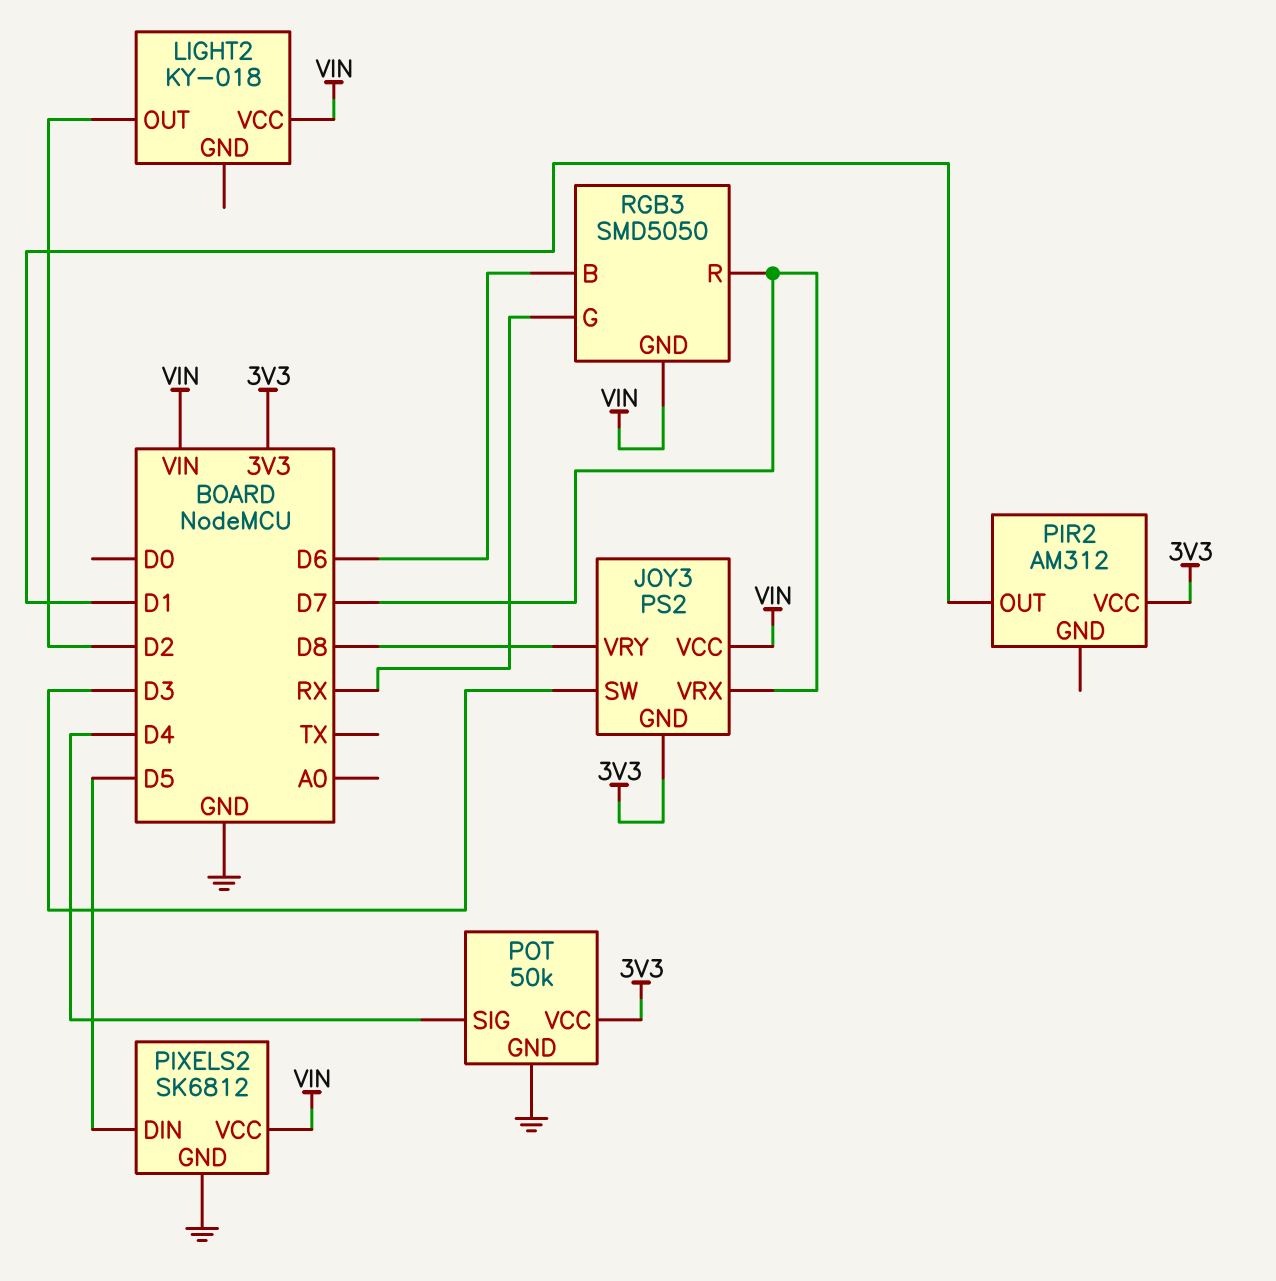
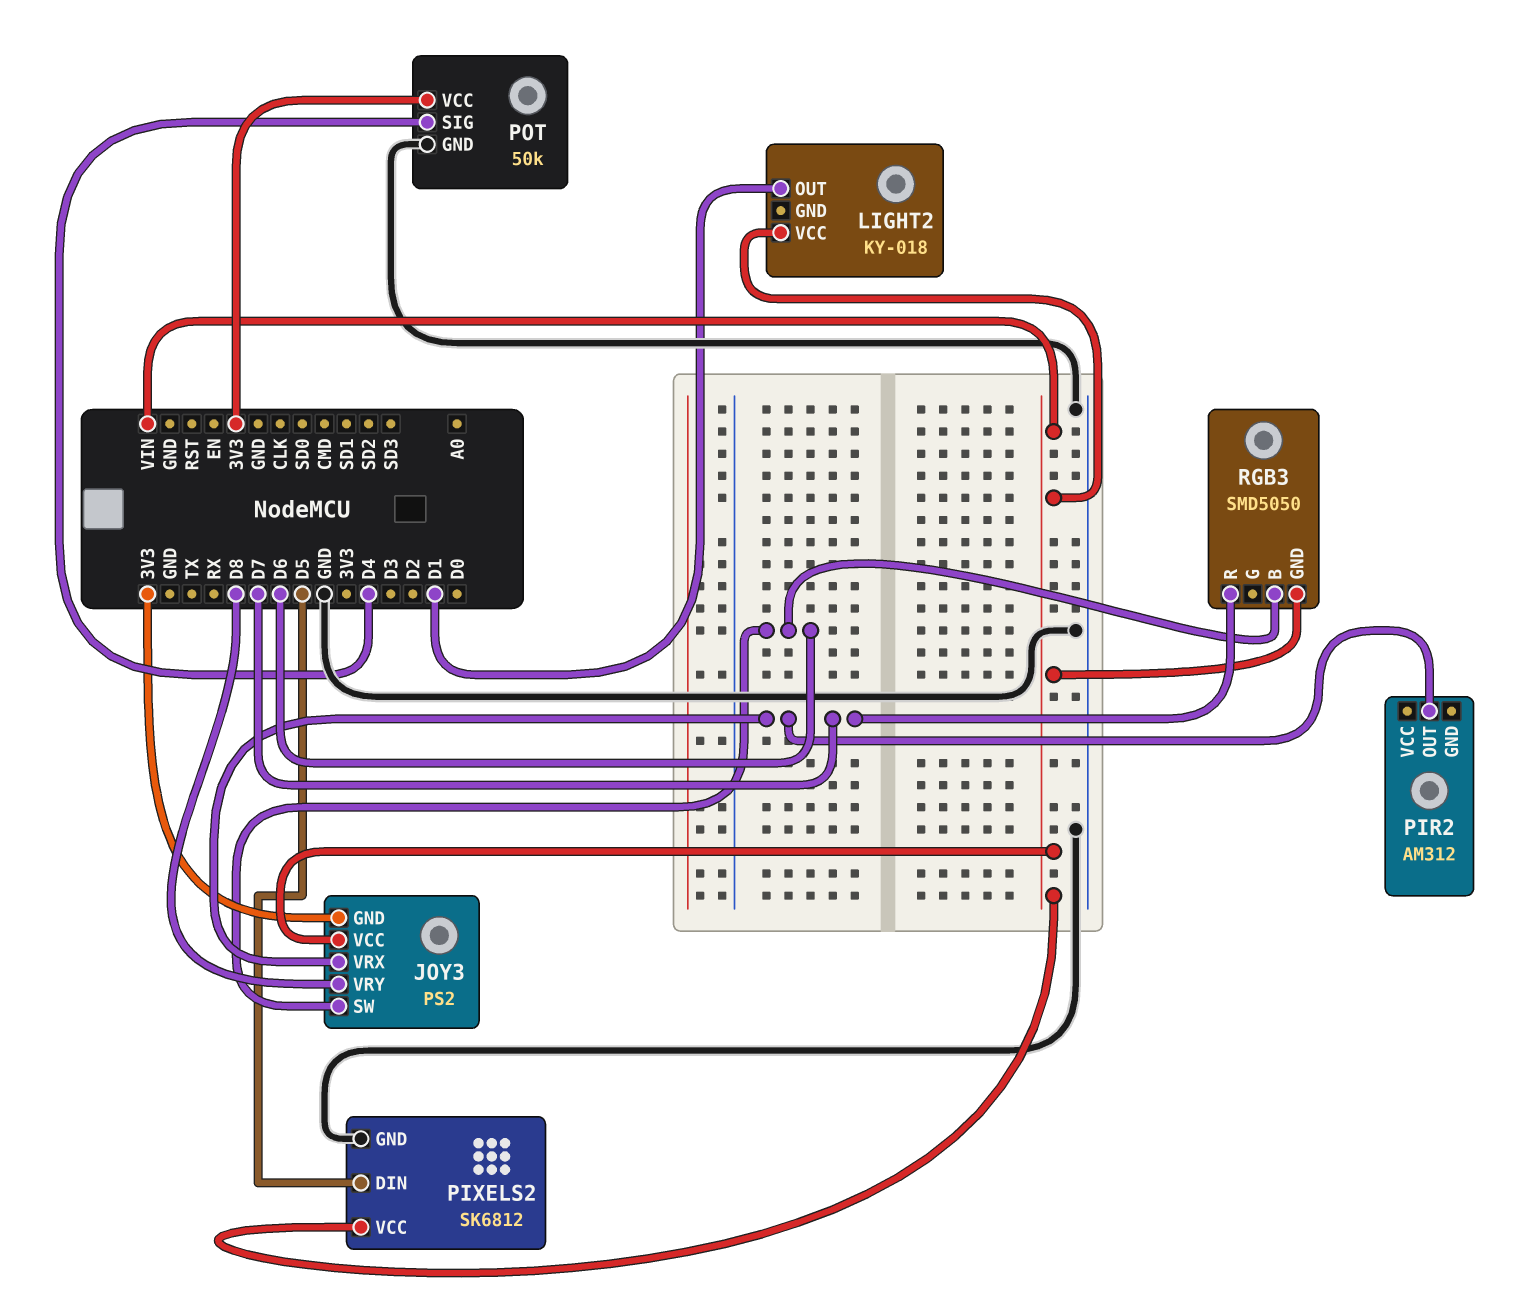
JOY3 pin SW: D3 -> D6
LIGHT2 pin OUT: D2 -> D1
PIR2 pin OUT: D1 -> D7
PIR2 pin VCC: 3V3 -> none
RGB3 pin G: RX -> none

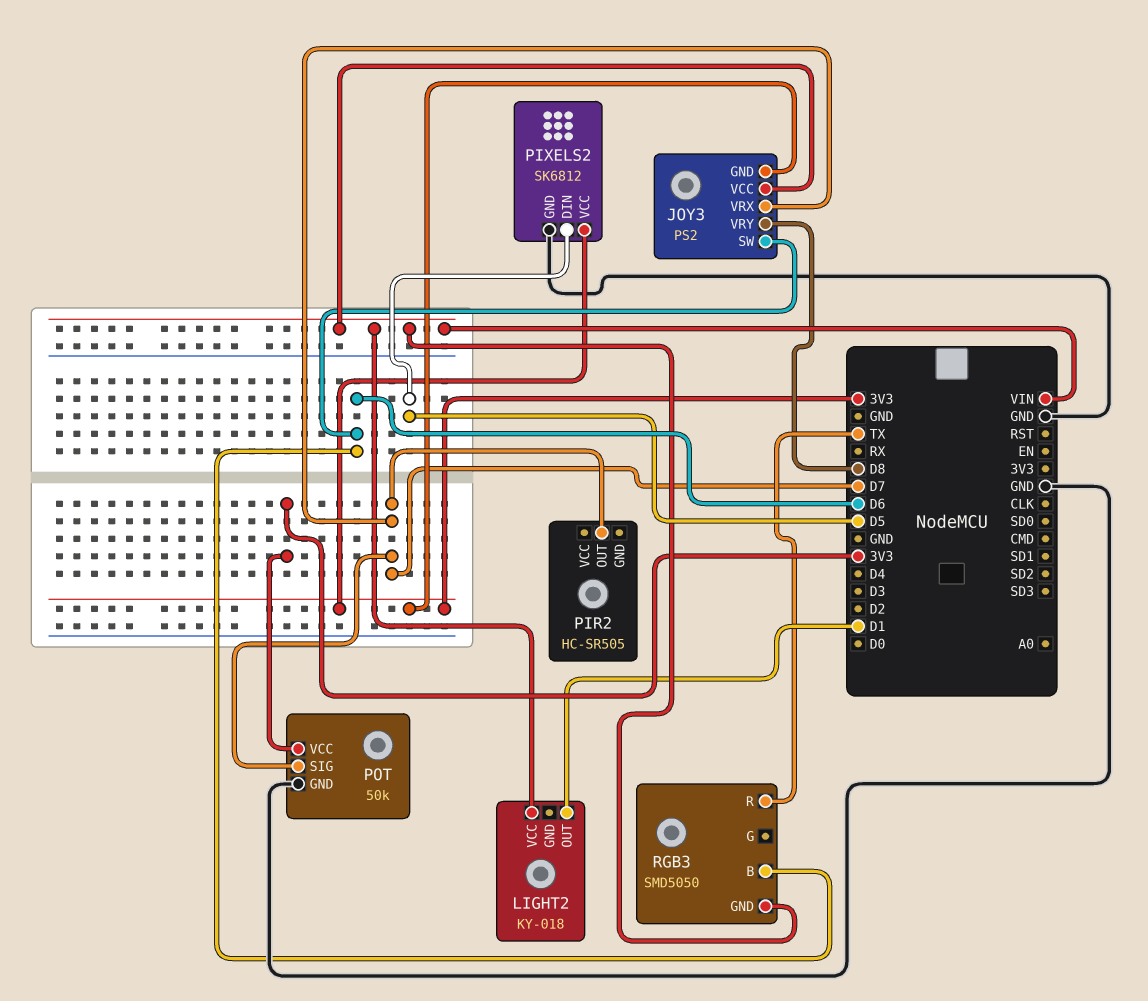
PIR2: AM312 -> HC-SR505
PIXELS2 pin VCC: VIN -> 3V3
POT pin SIG: D4 -> D7
RGB3 pin R: D7 -> TX

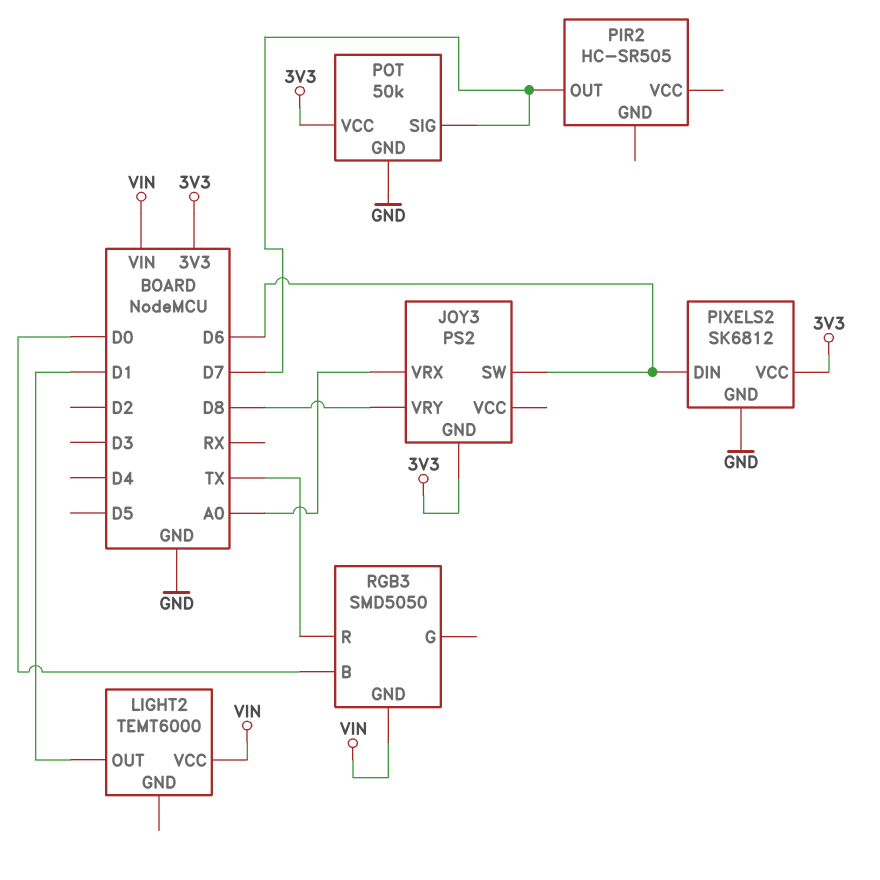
JOY3 pin VCC: VIN -> none
JOY3 pin VRX: D7 -> A0
LIGHT2: KY-018 -> TEMT6000
PIXELS2 pin DIN: D5 -> D6
RGB3 pin B: D6 -> D0

